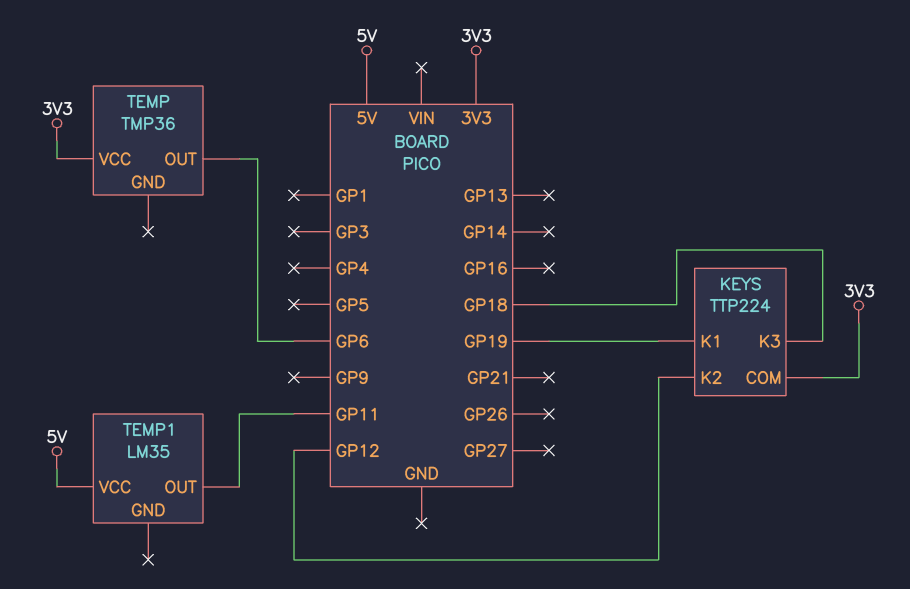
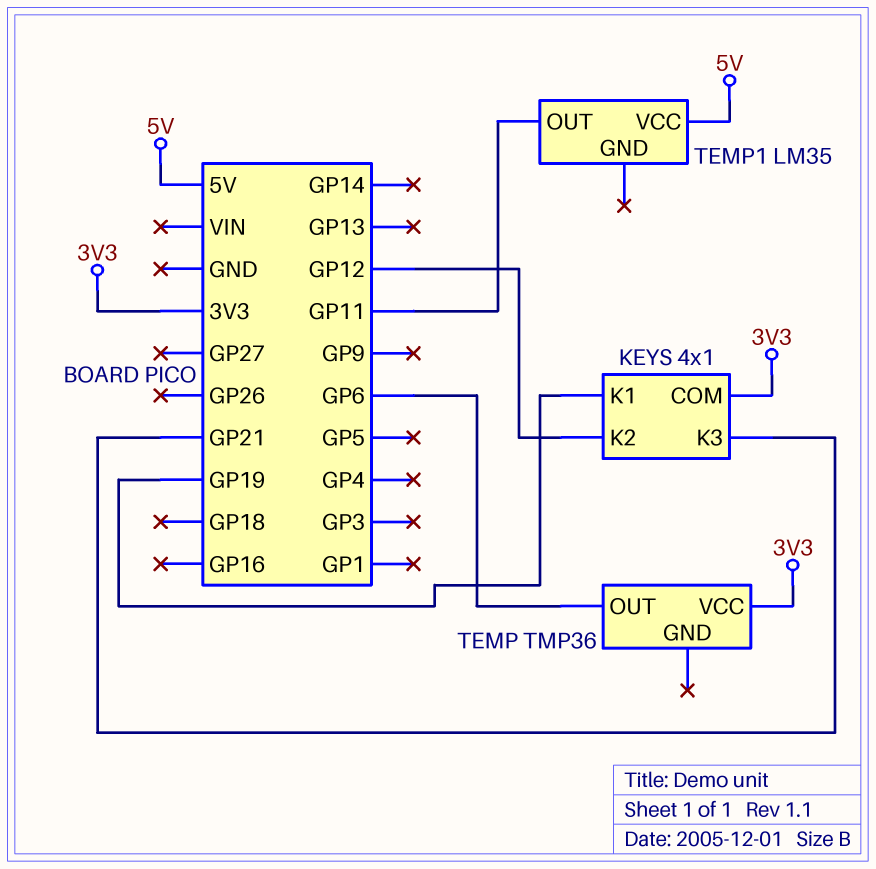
KEYS: TTP224 -> 4x1
KEYS pin K3: GP18 -> GP21

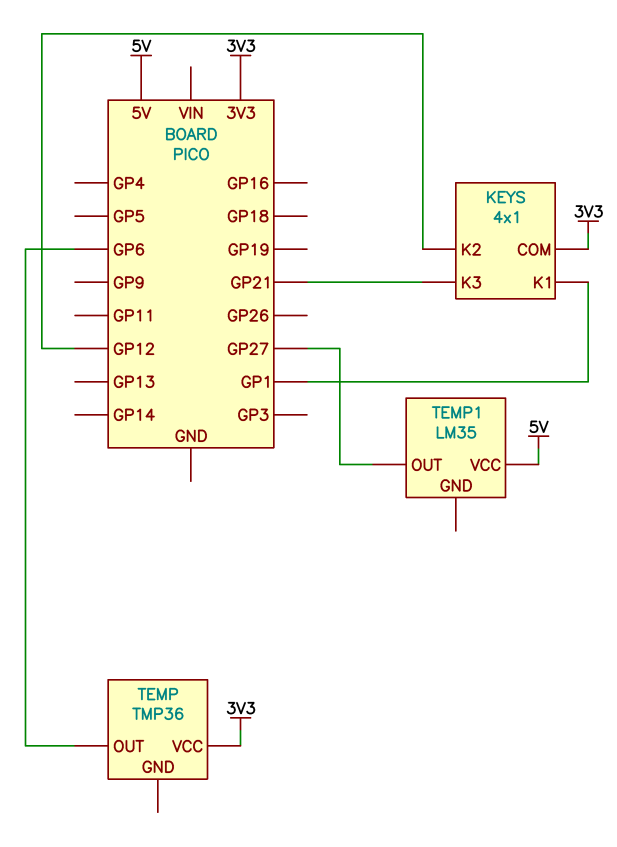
KEYS pin K1: GP19 -> GP1
TEMP1 pin OUT: GP11 -> GP27

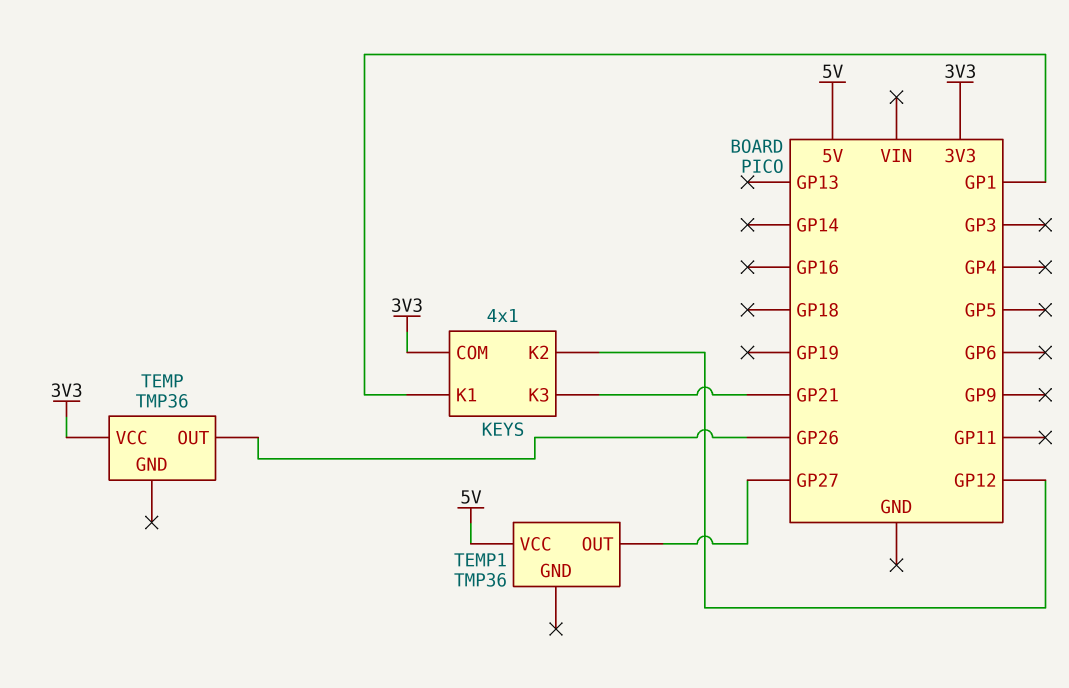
TEMP pin OUT: GP6 -> GP26
TEMP1: LM35 -> TMP36

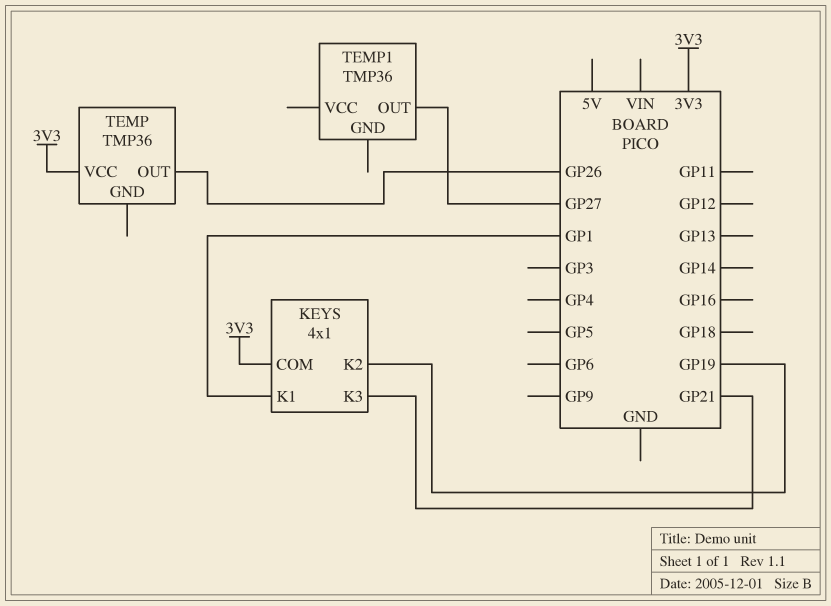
KEYS pin K2: GP12 -> GP19
TEMP1 pin VCC: 5V -> none

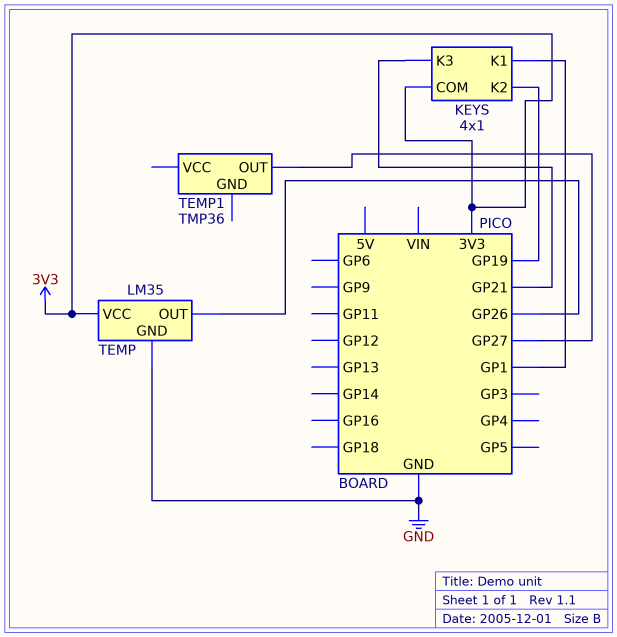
TEMP: TMP36 -> LM35
TEMP pin GND: none -> GND

